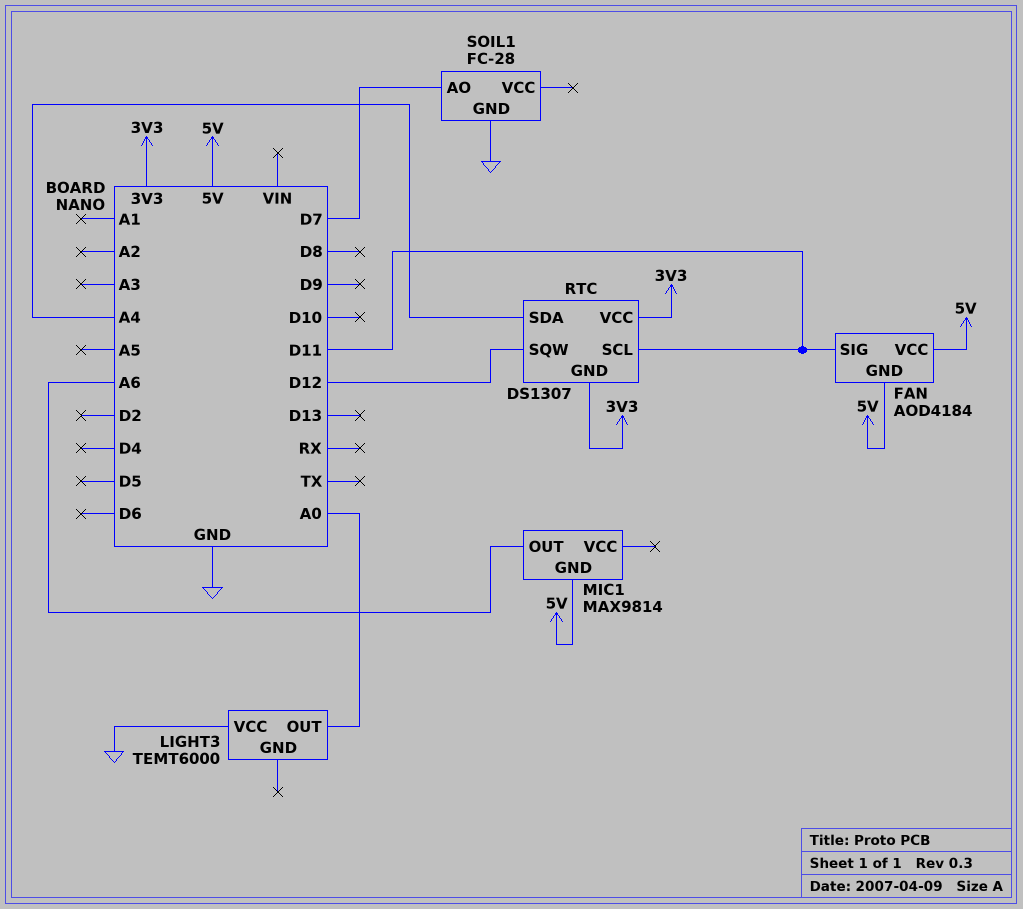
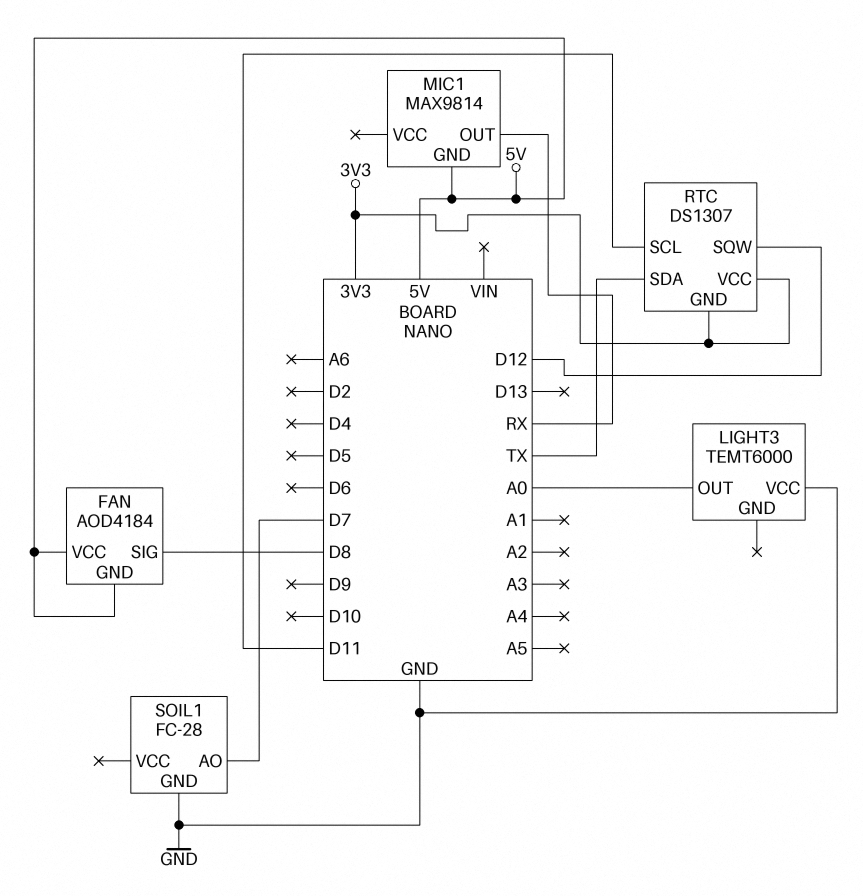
FAN pin SIG: D11 -> D8
MIC1 pin OUT: A6 -> RX
RTC pin SDA: A4 -> TX

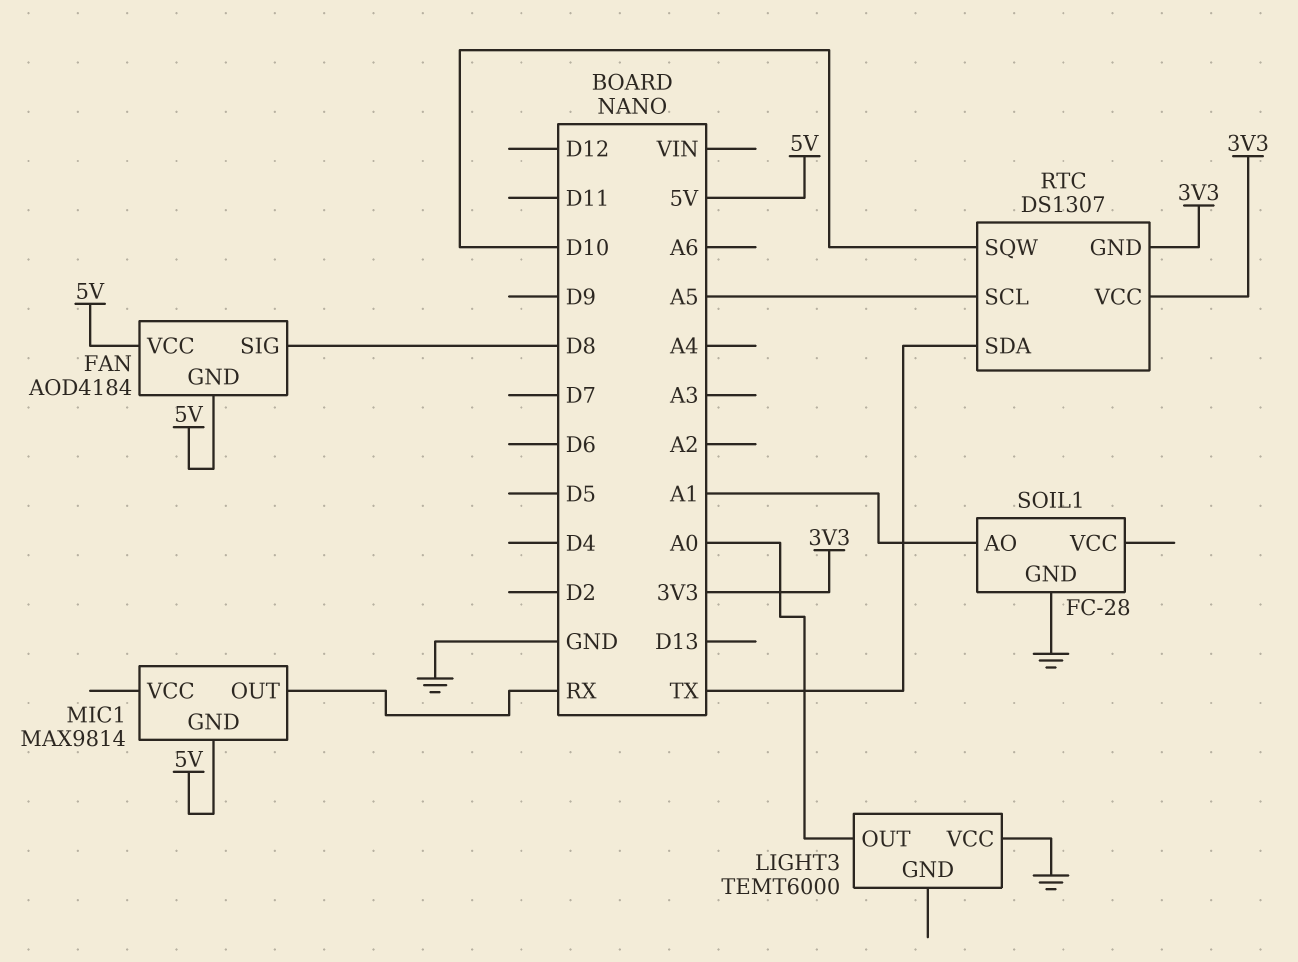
RTC pin SCL: D11 -> A5
RTC pin SQW: D12 -> D10
SOIL1 pin AO: D7 -> A1

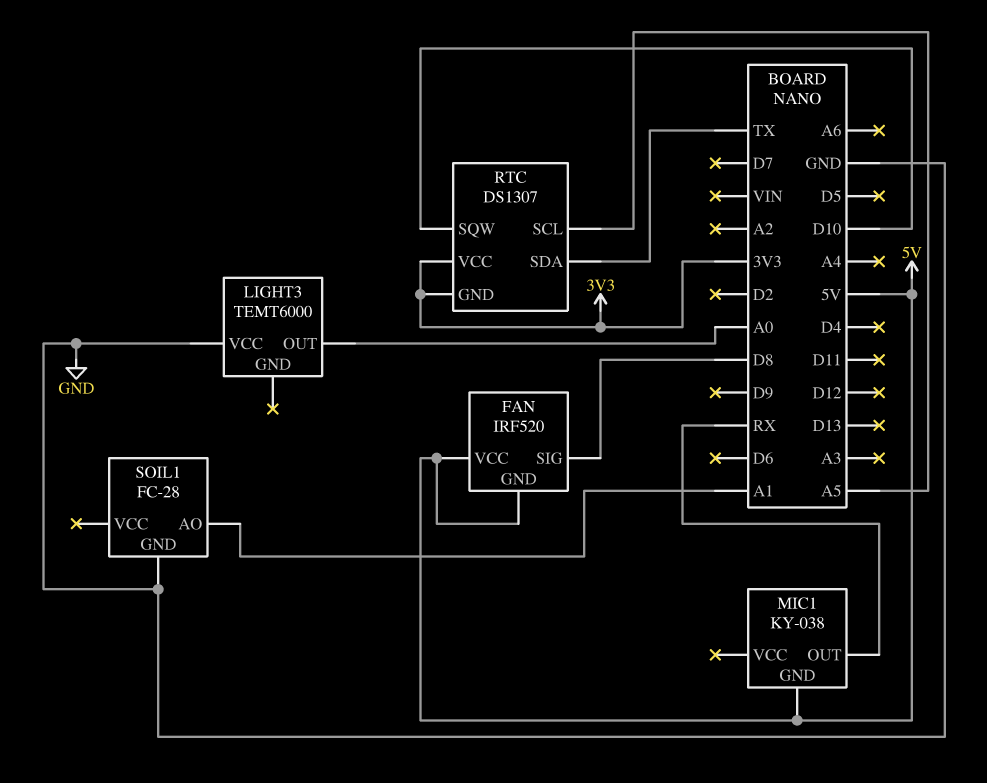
FAN: AOD4184 -> IRF520
MIC1: MAX9814 -> KY-038

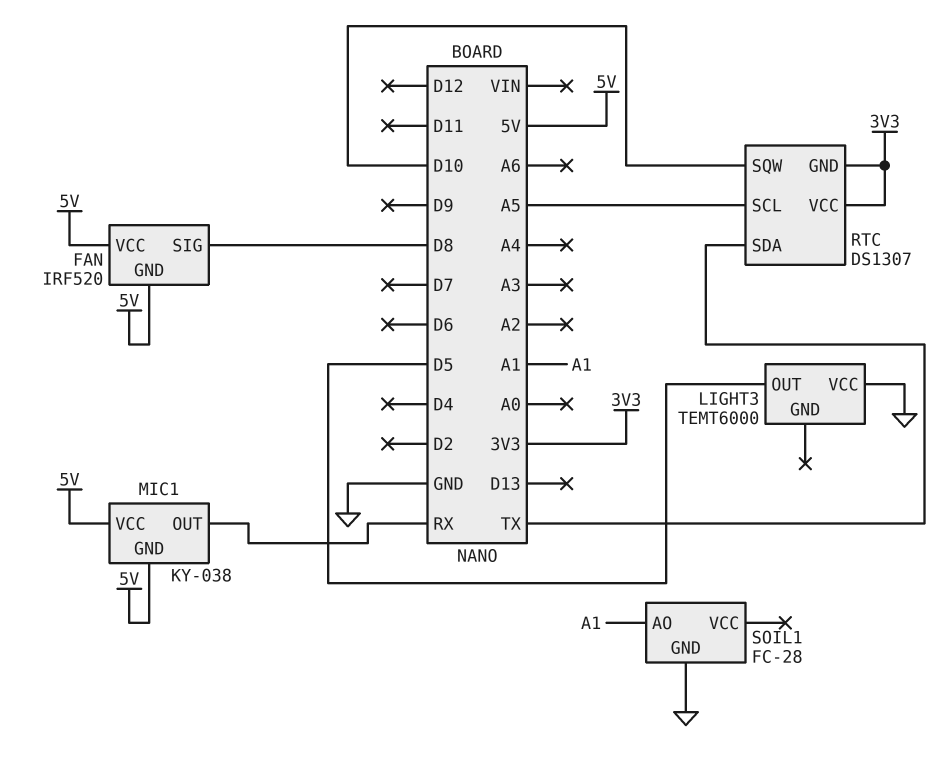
LIGHT3 pin OUT: A0 -> D5
MIC1 pin VCC: none -> 5V

